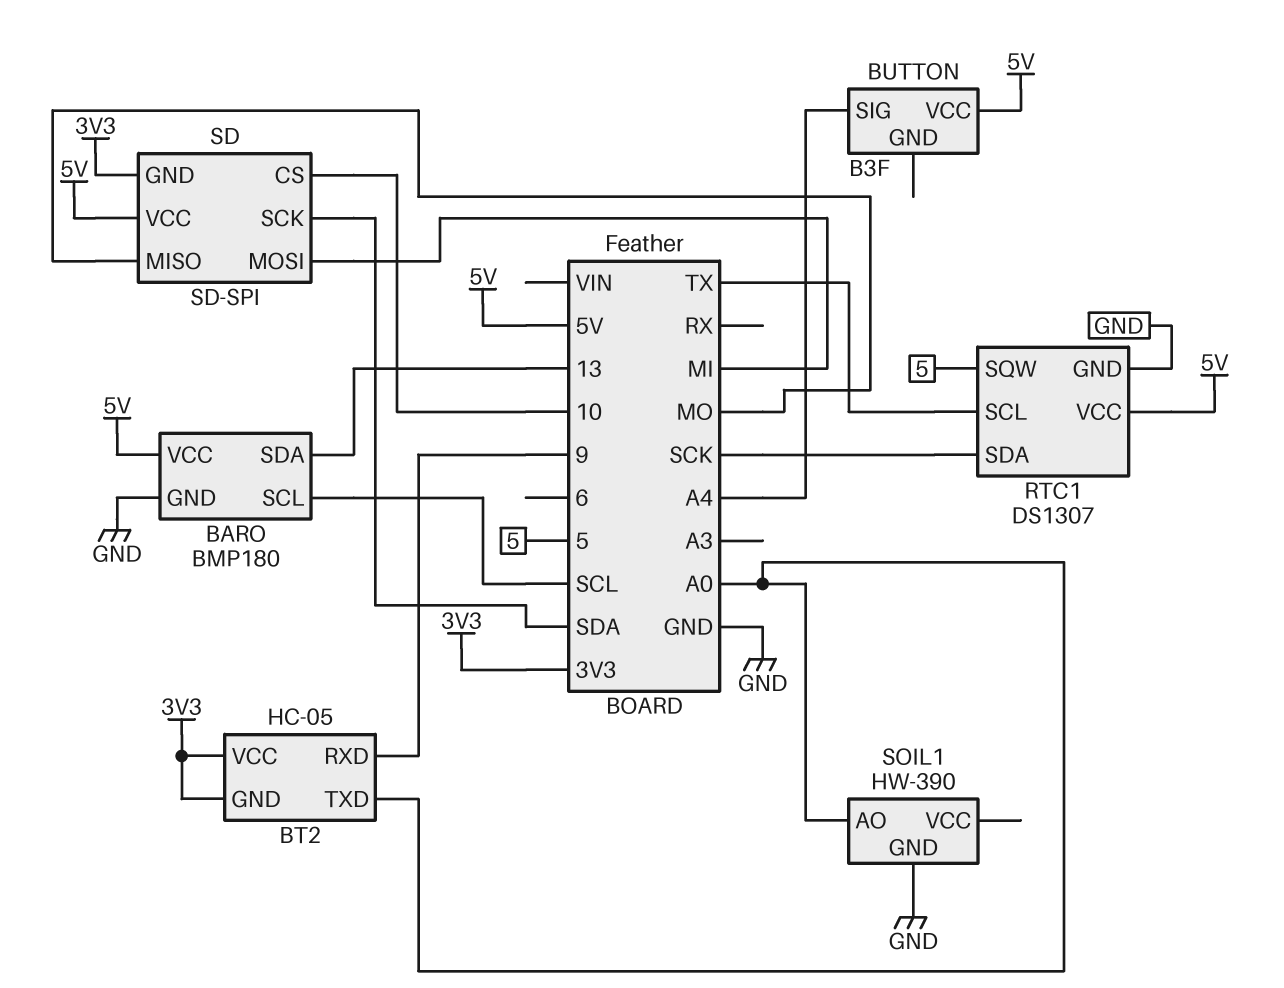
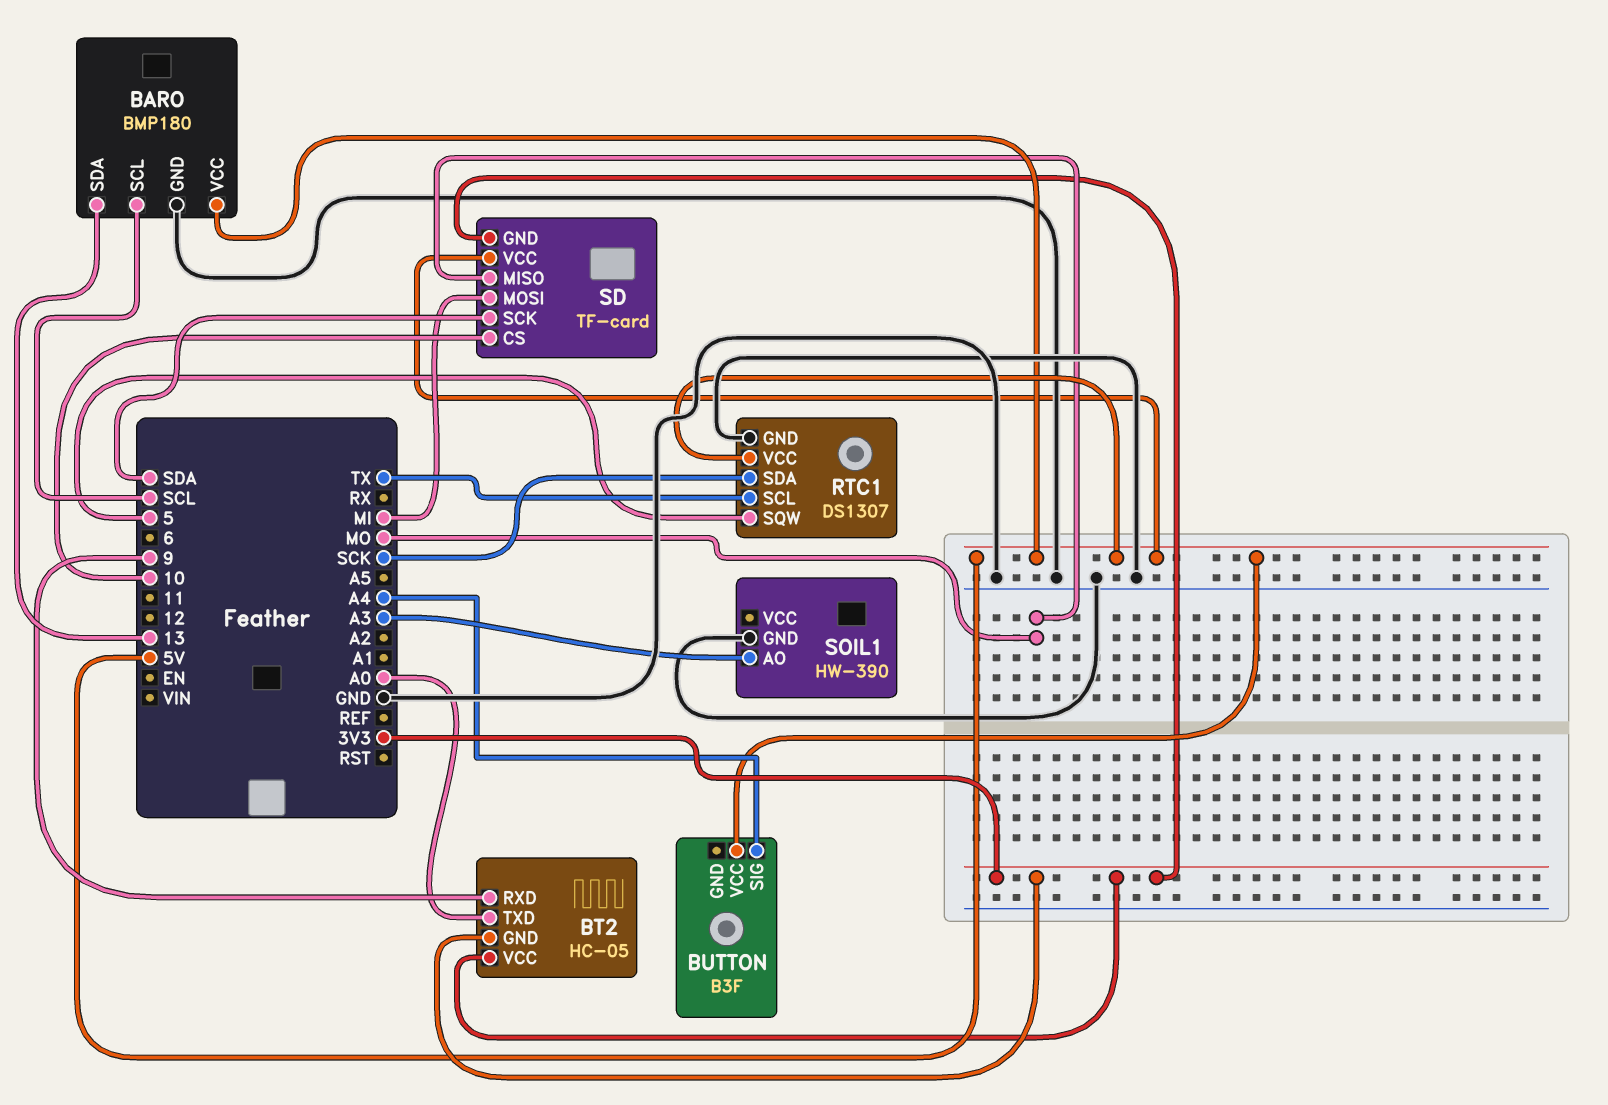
SD: SD-SPI -> TF-card
SOIL1 pin AO: A0 -> A3

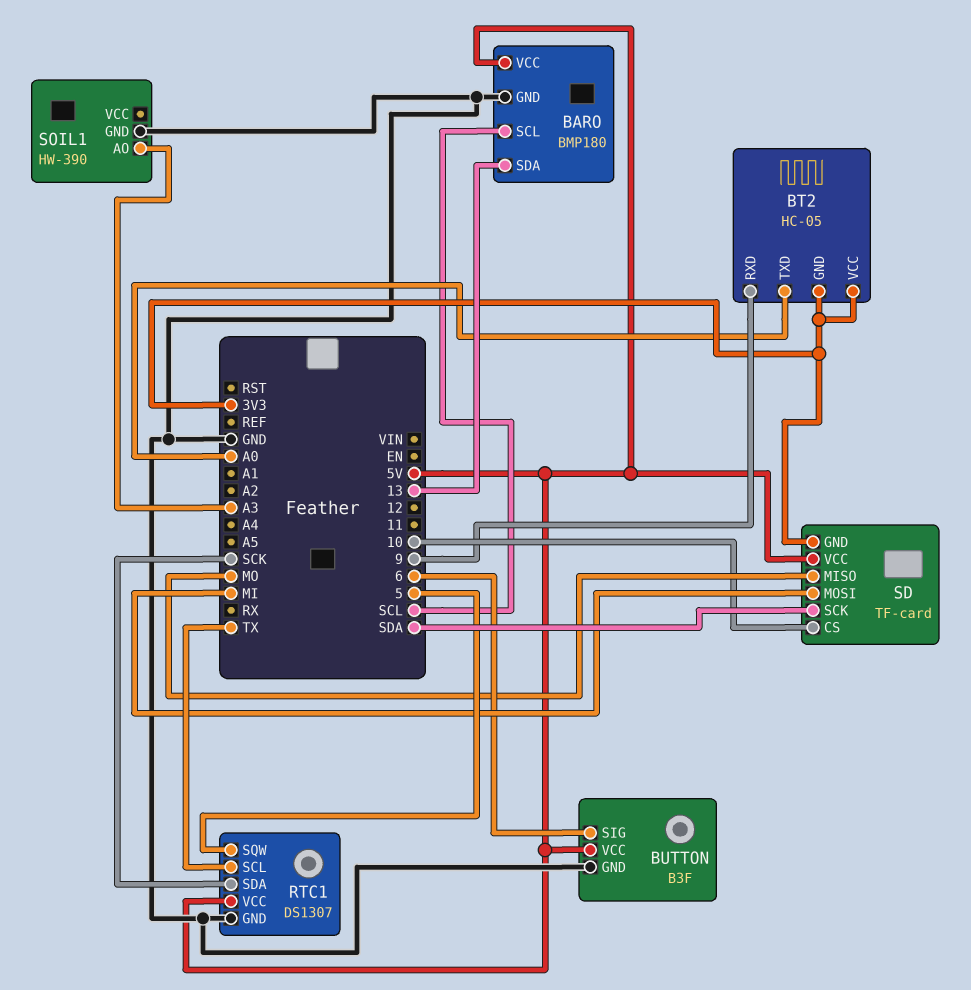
BUTTON pin GND: none -> GND
BUTTON pin SIG: A4 -> 6

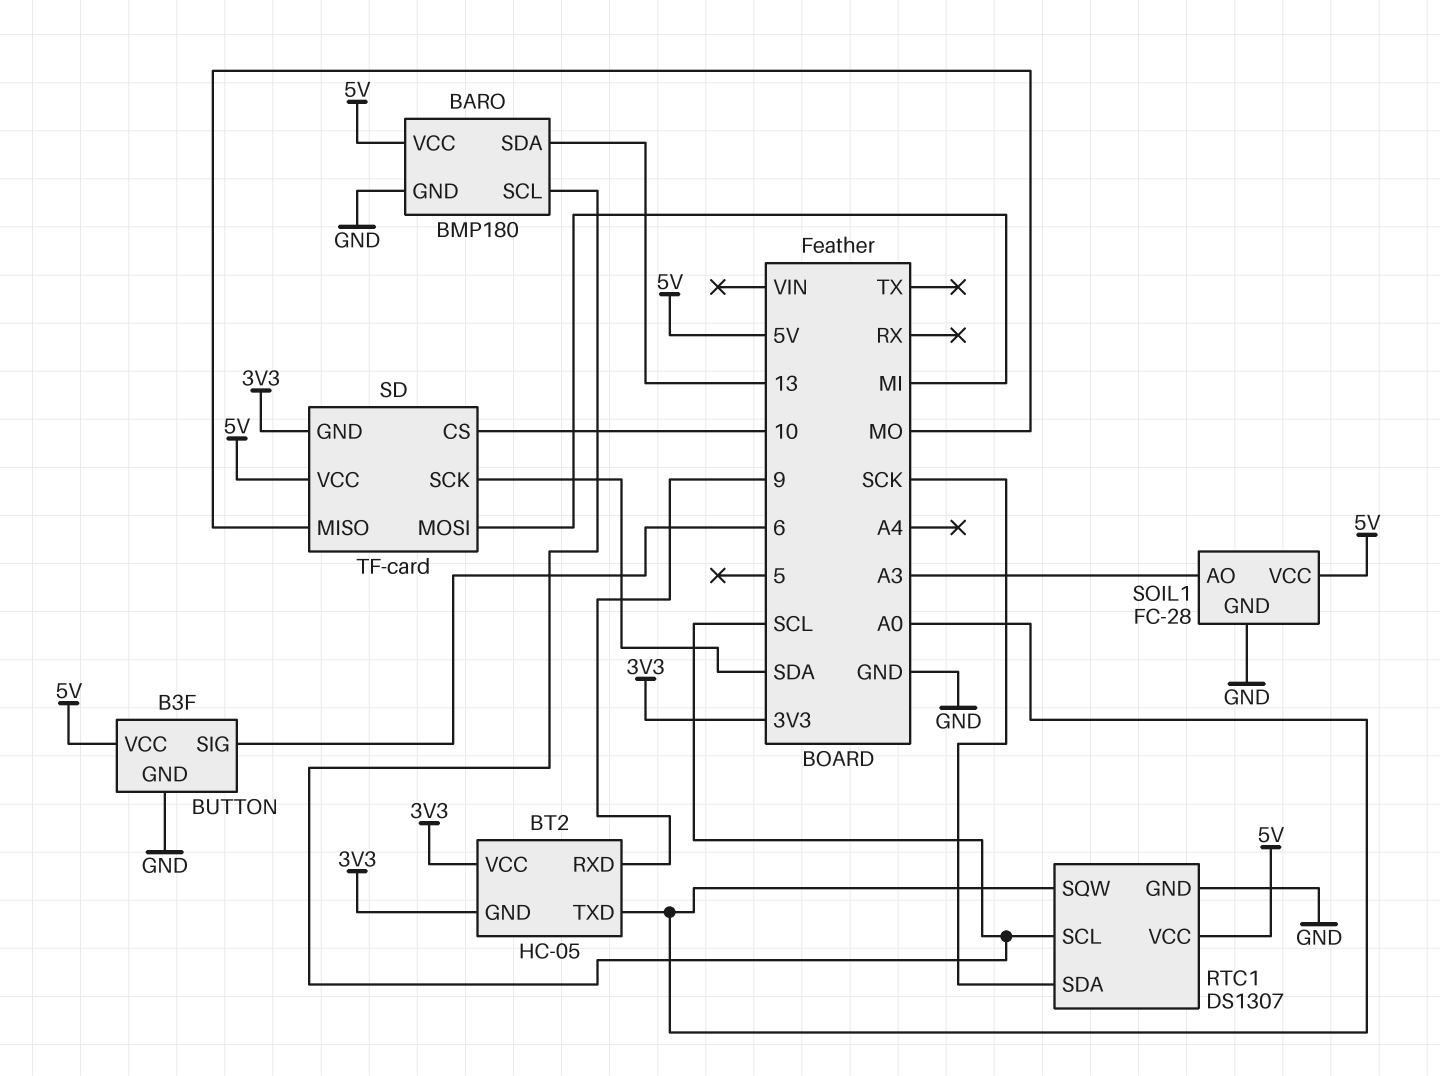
RTC1 pin SCL: TX -> SCL
RTC1 pin SQW: 5 -> A0
SOIL1: HW-390 -> FC-28
SOIL1 pin VCC: none -> 5V

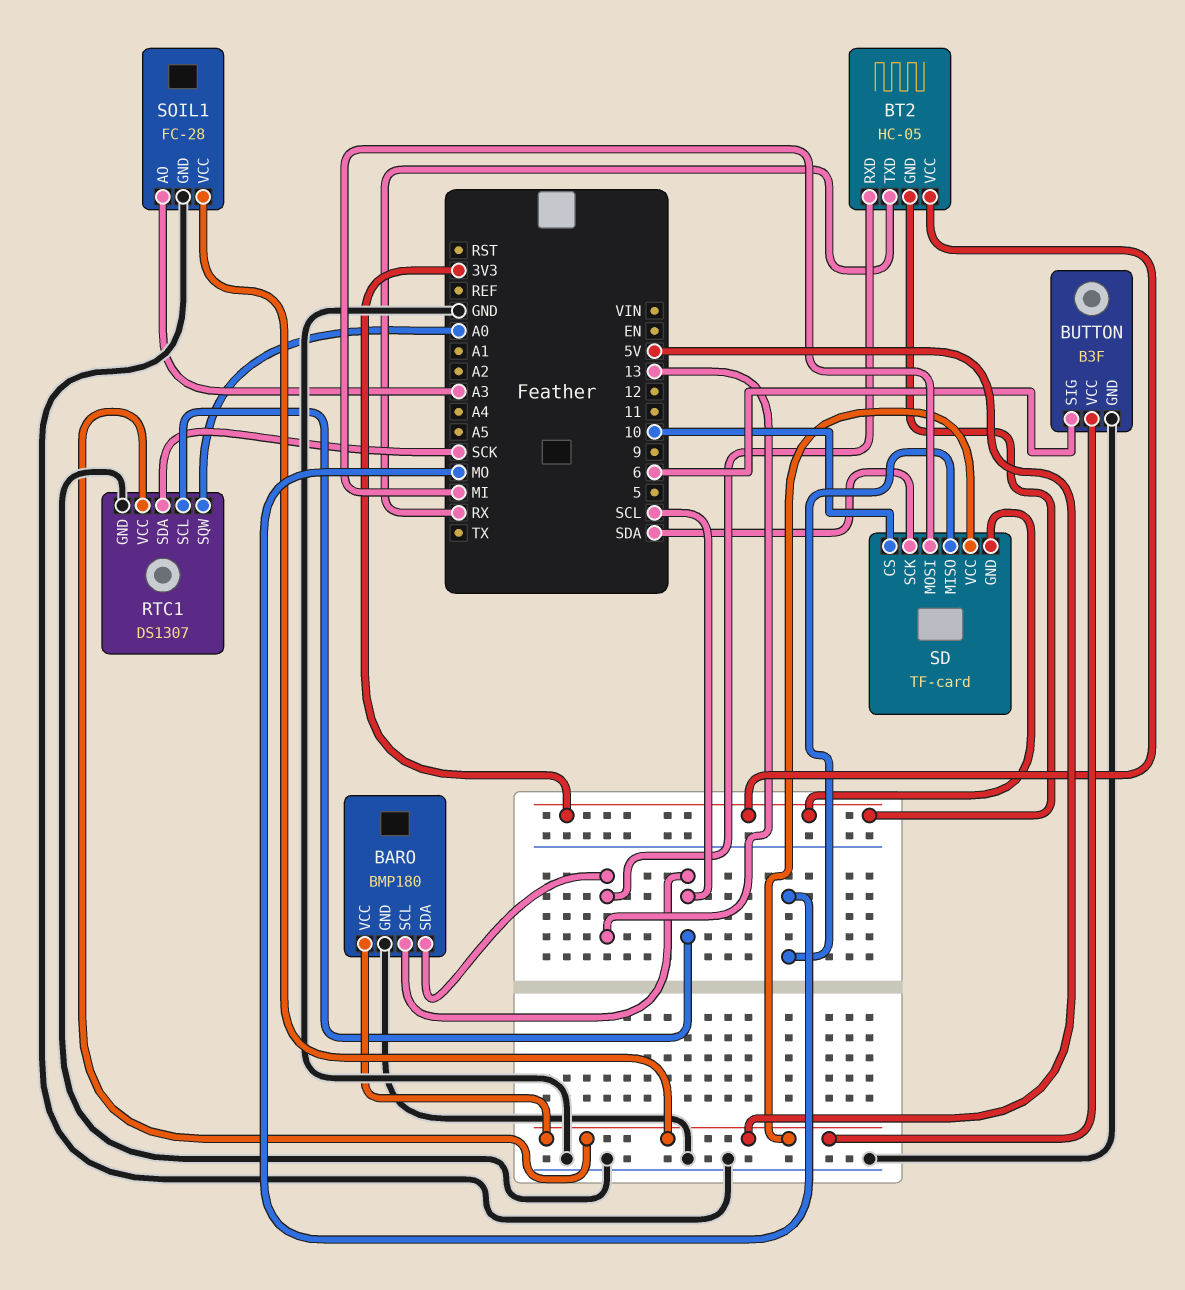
BT2 pin RXD: 9 -> 13
BT2 pin TXD: A0 -> RX

